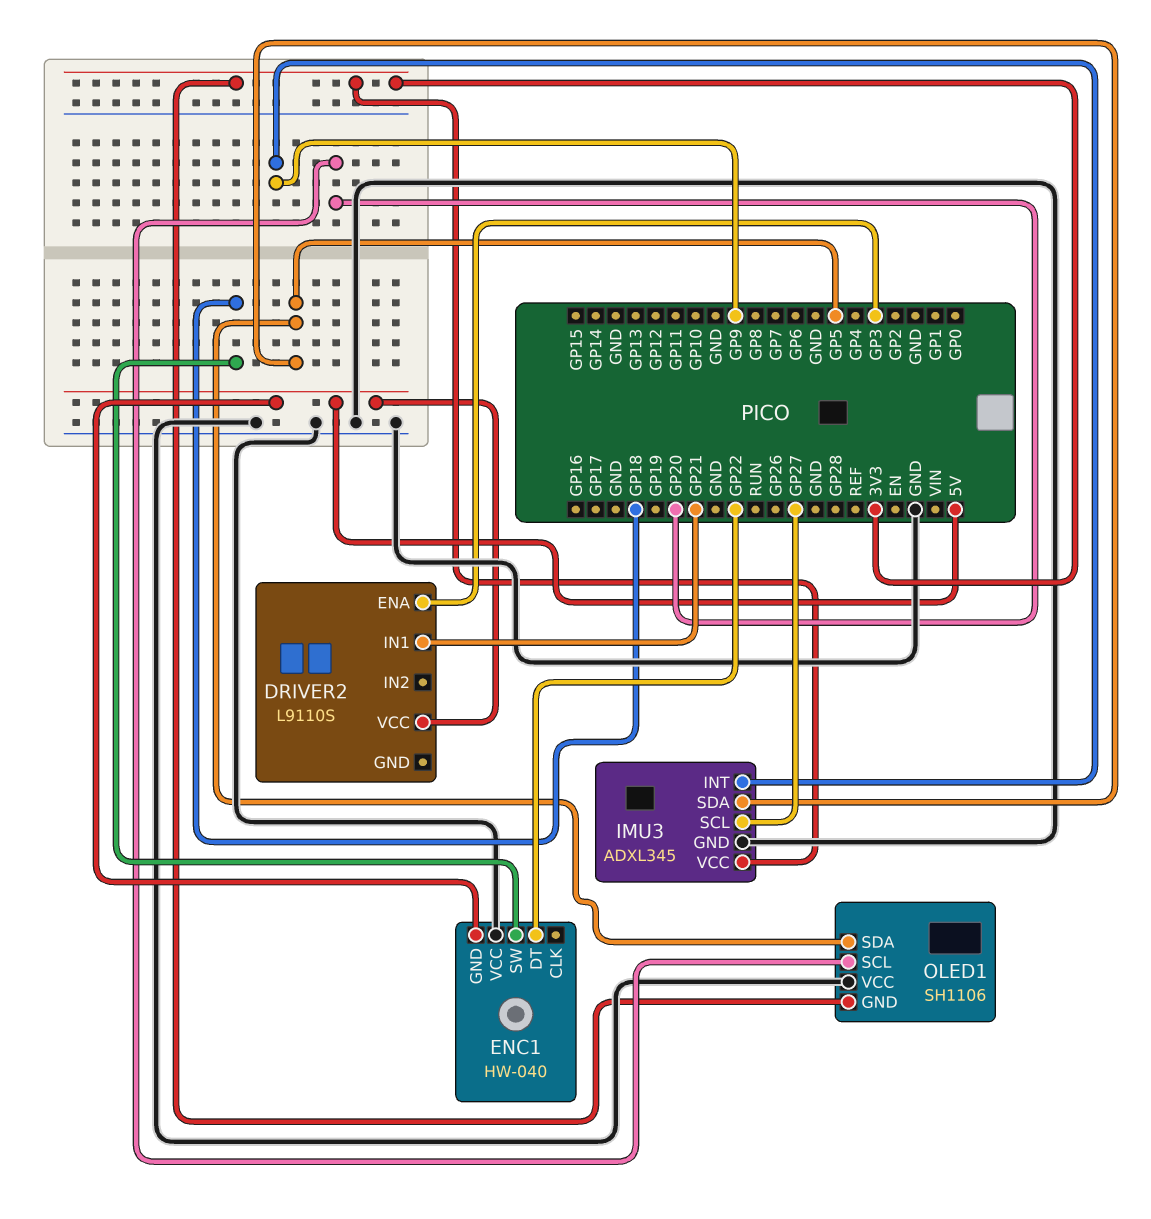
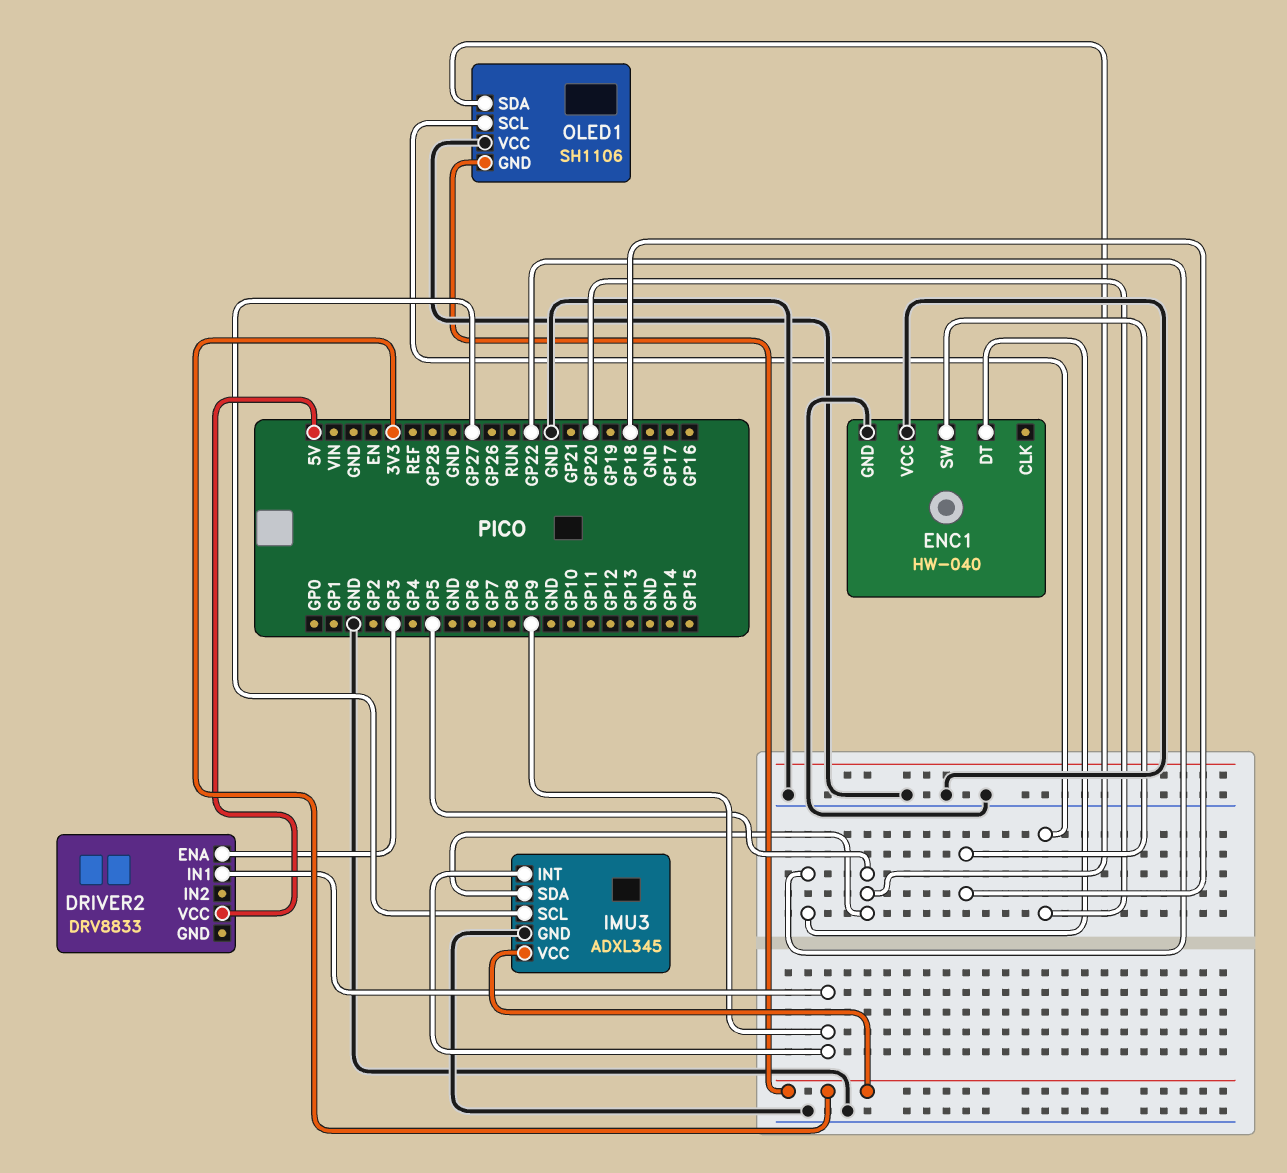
DRIVER2: L9110S -> DRV8833
DRIVER2 pin IN1: GP21 -> GP9
ENC1 pin GND: 5V -> GND

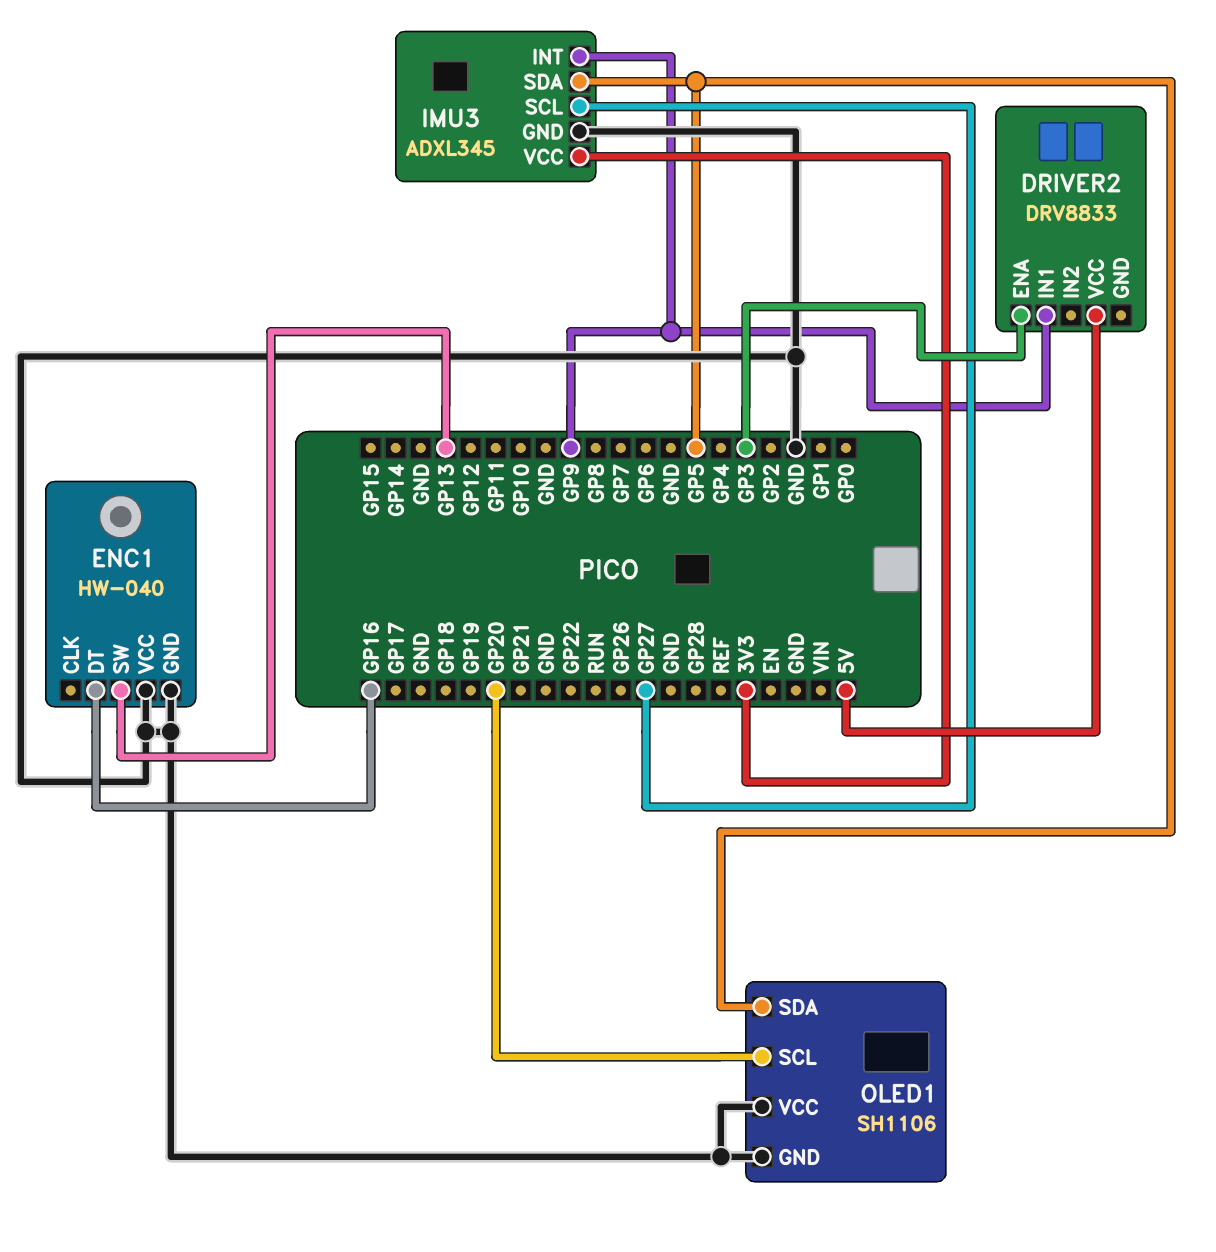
ENC1 pin DT: GP22 -> GP16
ENC1 pin SW: GP18 -> GP13
OLED1 pin GND: 3V3 -> GND

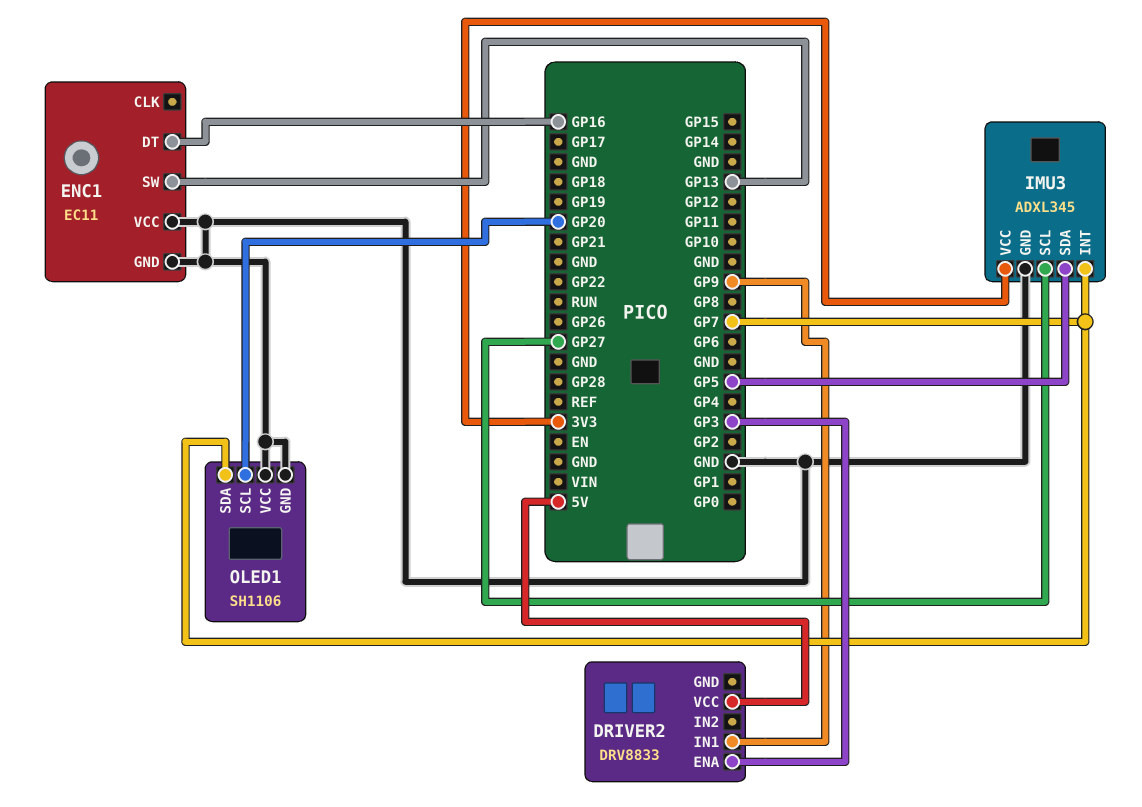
ENC1: HW-040 -> EC11
IMU3 pin INT: GP9 -> GP7
OLED1 pin SDA: GP5 -> GP7

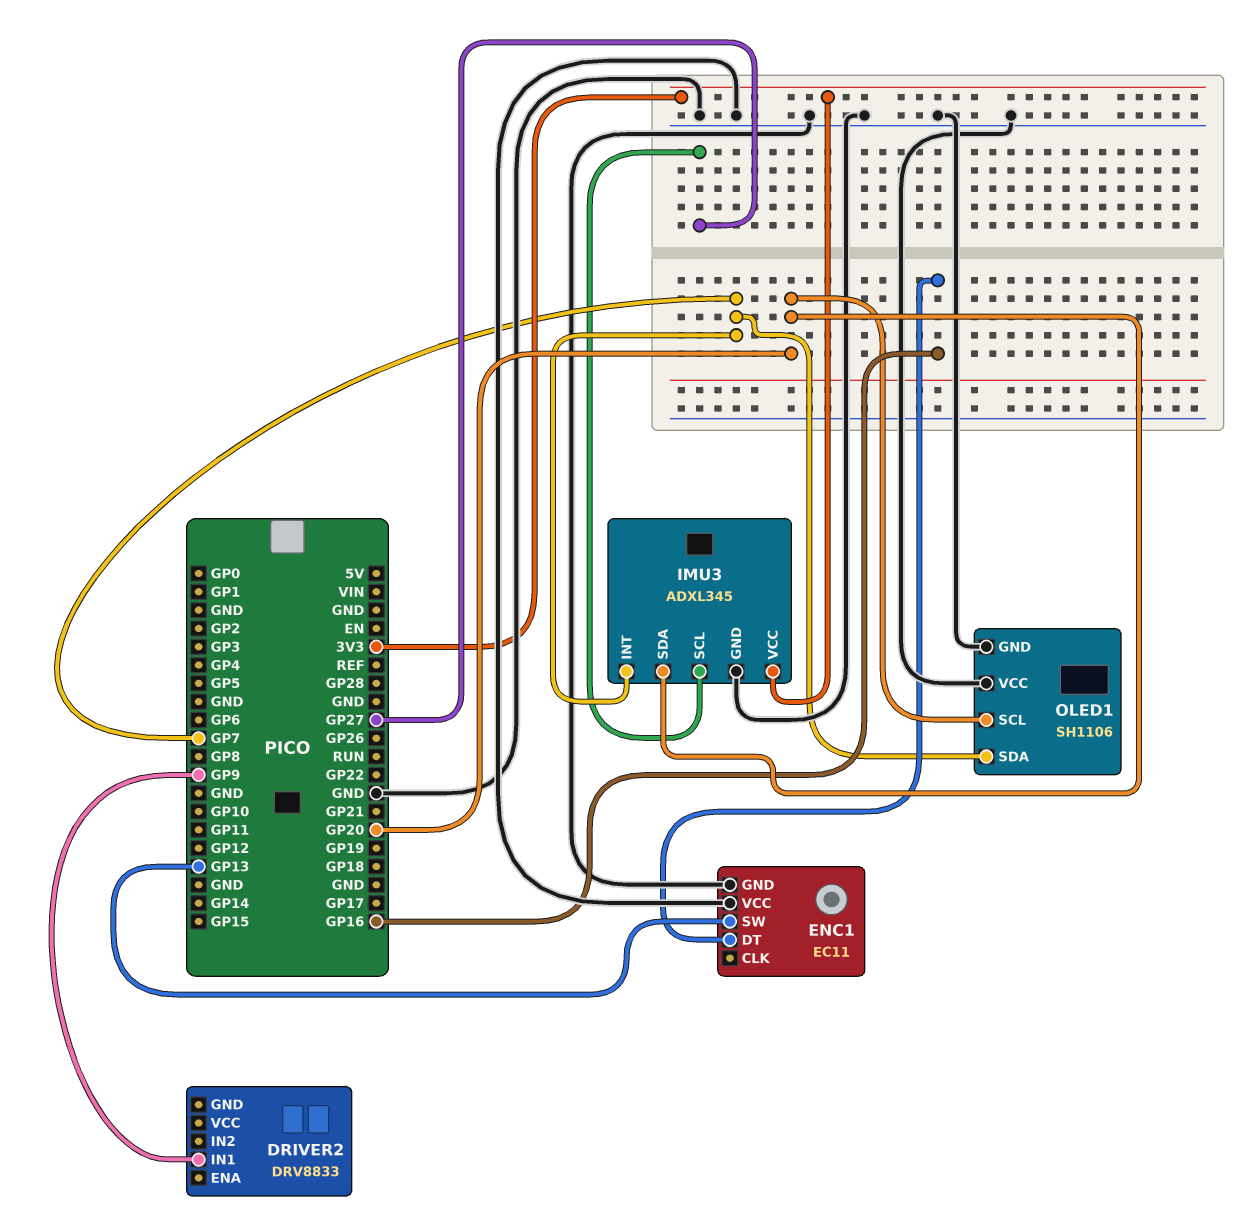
DRIVER2 pin ENA: GP3 -> none
DRIVER2 pin VCC: 5V -> none
IMU3 pin SDA: GP5 -> GP20

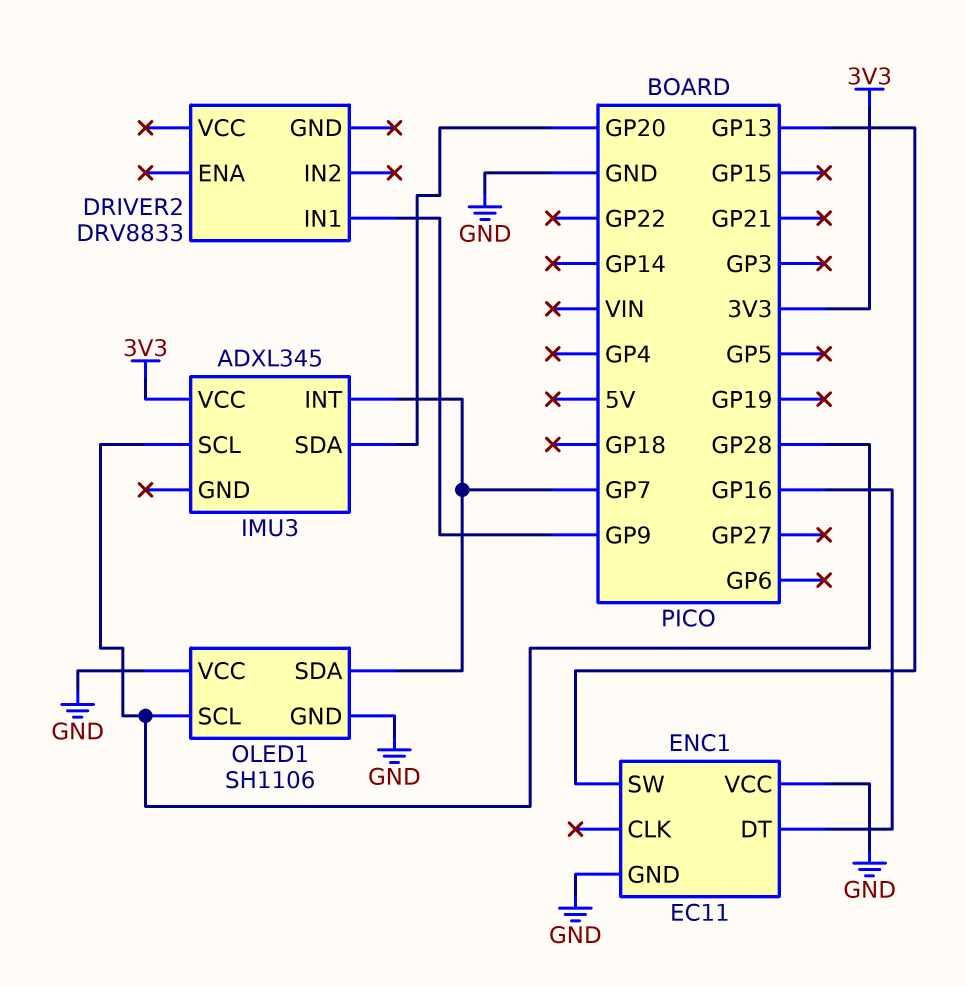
IMU3 pin GND: GND -> none
IMU3 pin SCL: GP27 -> GP28
OLED1 pin SCL: GP20 -> GP28

